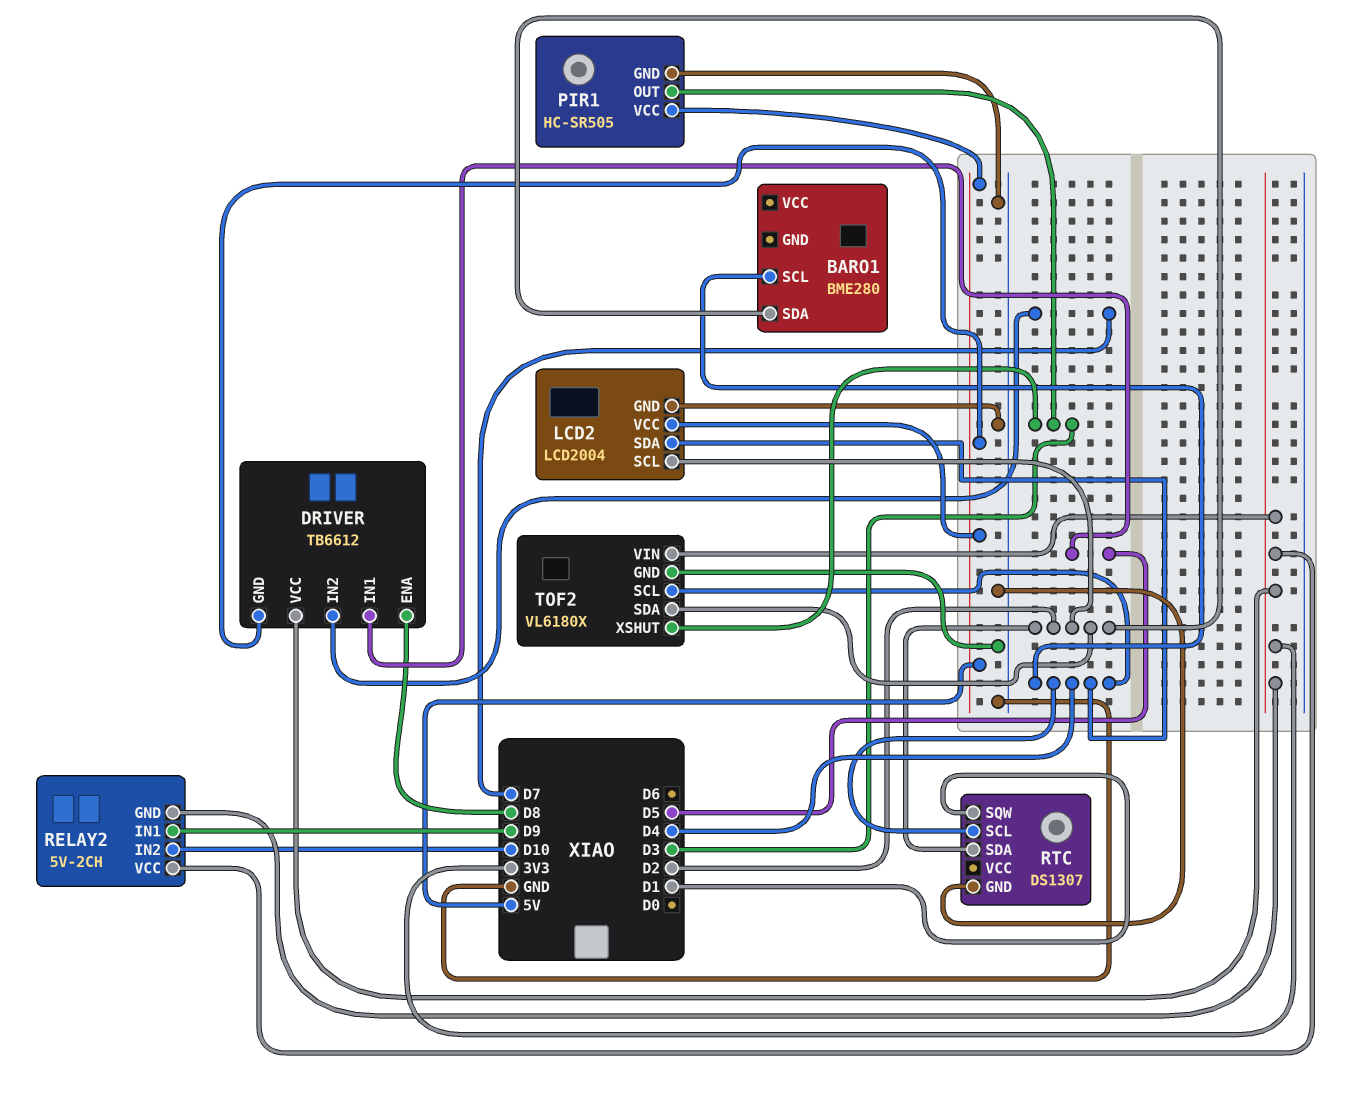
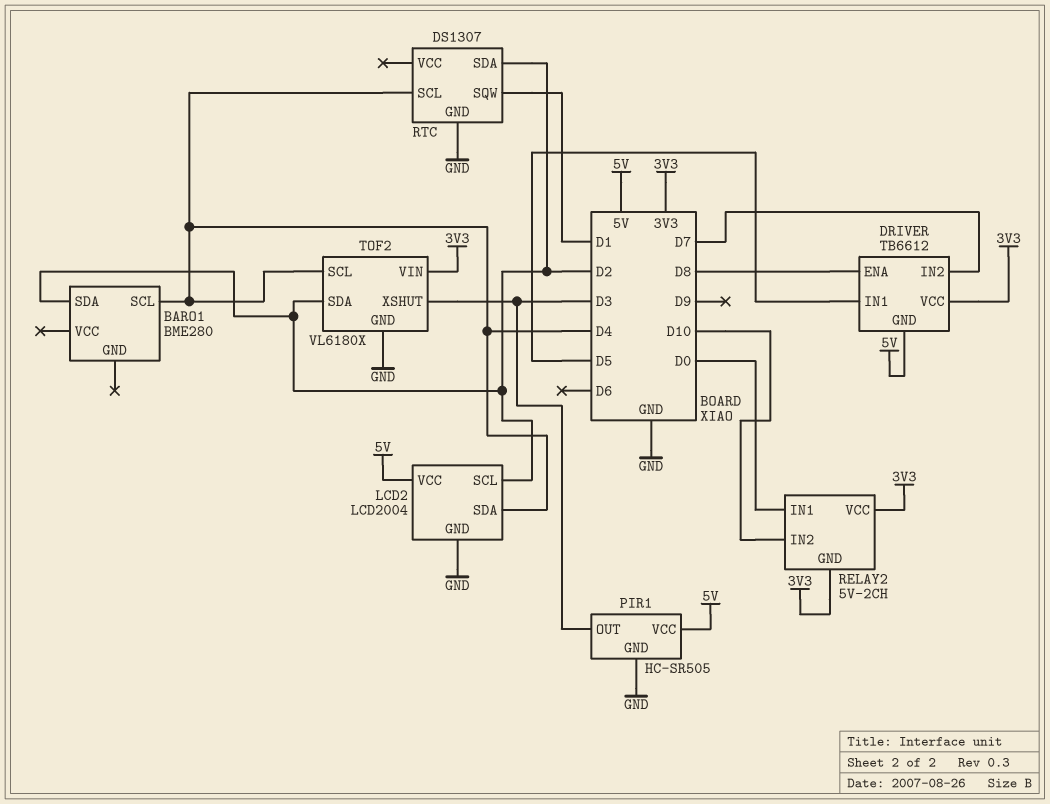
RELAY2 pin IN1: D9 -> D0

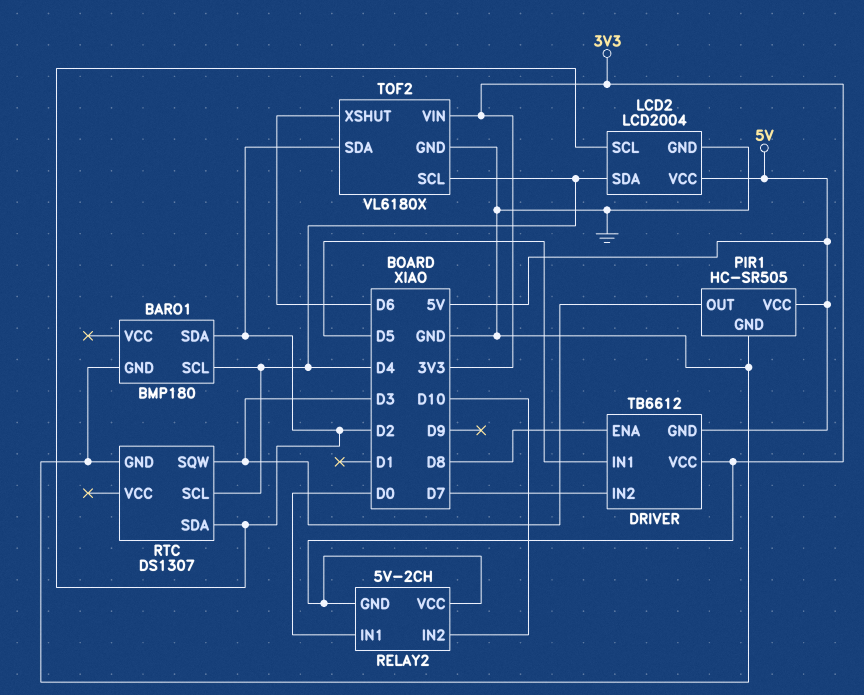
BARO1: BME280 -> BMP180
BARO1 pin GND: none -> GND
RTC pin SQW: D1 -> D3
TOF2 pin XSHUT: D3 -> D6

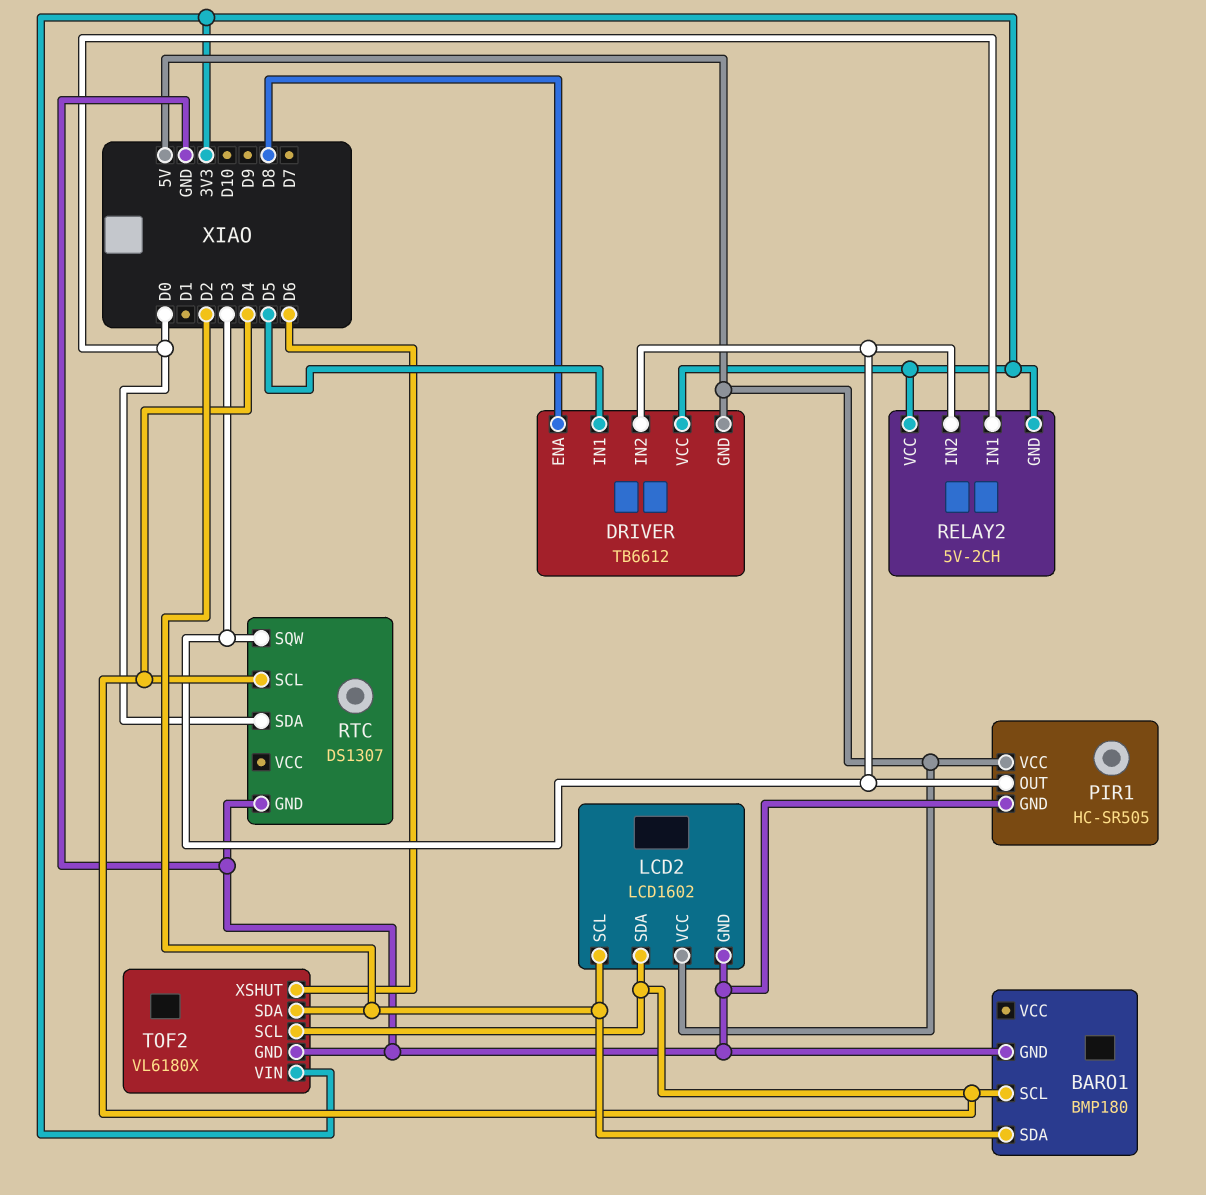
DRIVER pin IN2: D7 -> D3
LCD2: LCD2004 -> LCD1602
RELAY2 pin IN2: D10 -> D3
RTC pin SDA: D2 -> D0

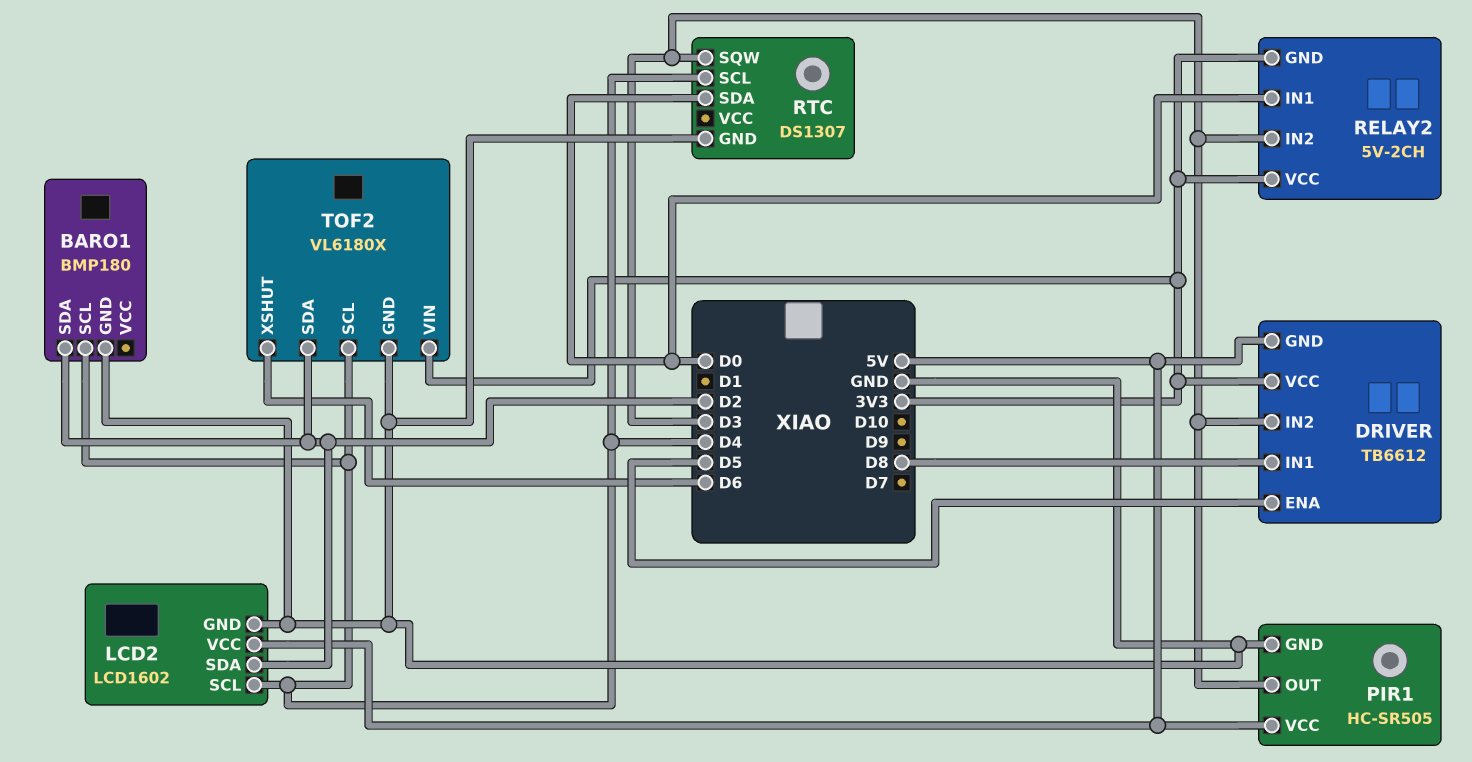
DRIVER pin ENA: D8 -> D5
DRIVER pin IN1: D5 -> D8
LCD2 pin SCL: D2 -> D4
LCD2 pin SDA: D4 -> D2

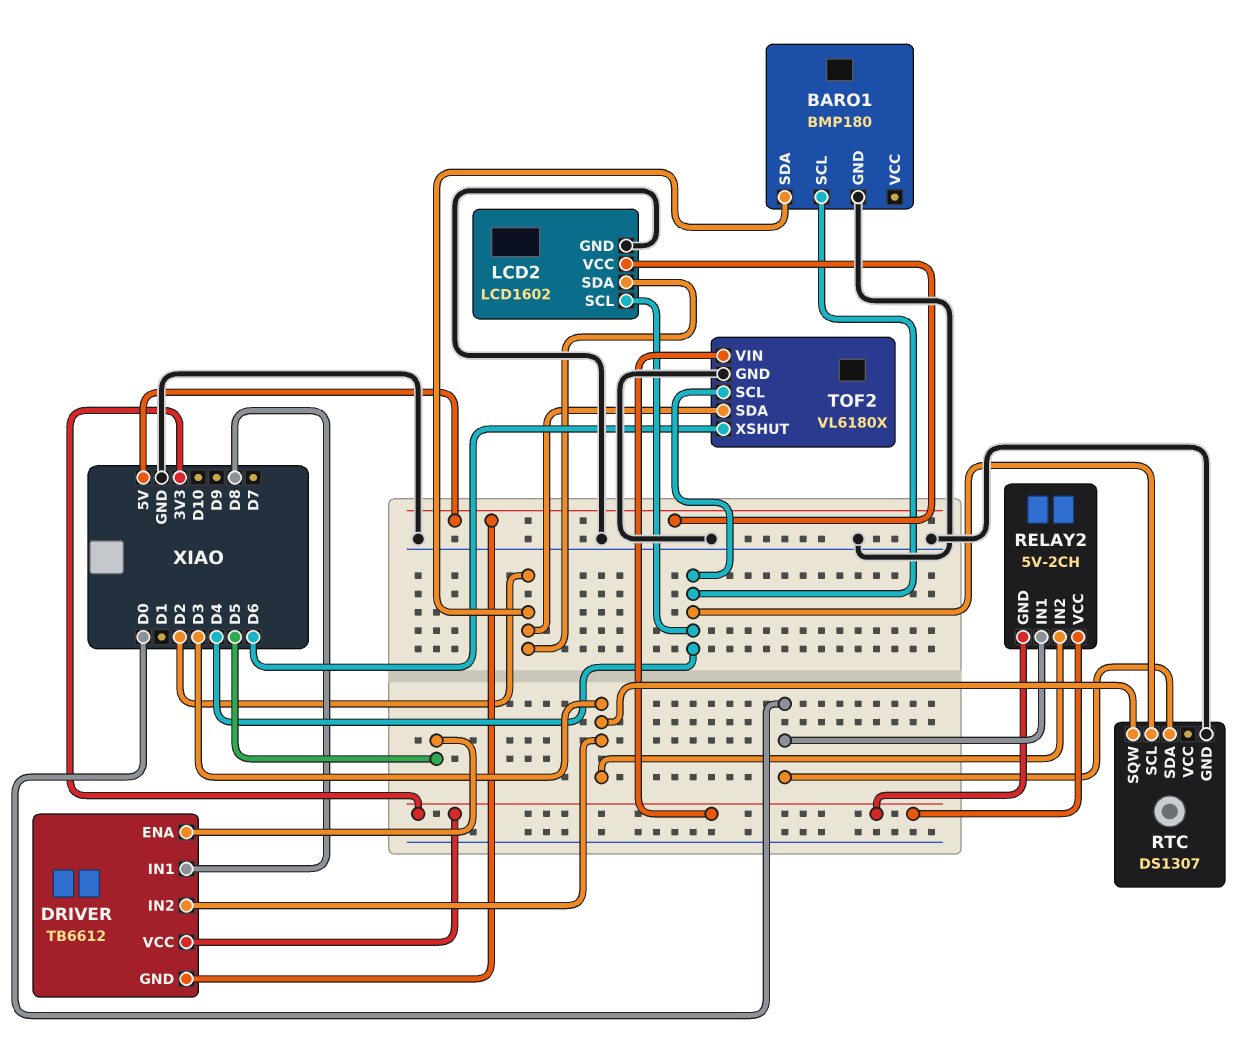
PIR1: HC-SR505 -> none
PIR1 pin GND: GND -> none
PIR1 pin OUT: D3 -> none
PIR1 pin VCC: 5V -> none

